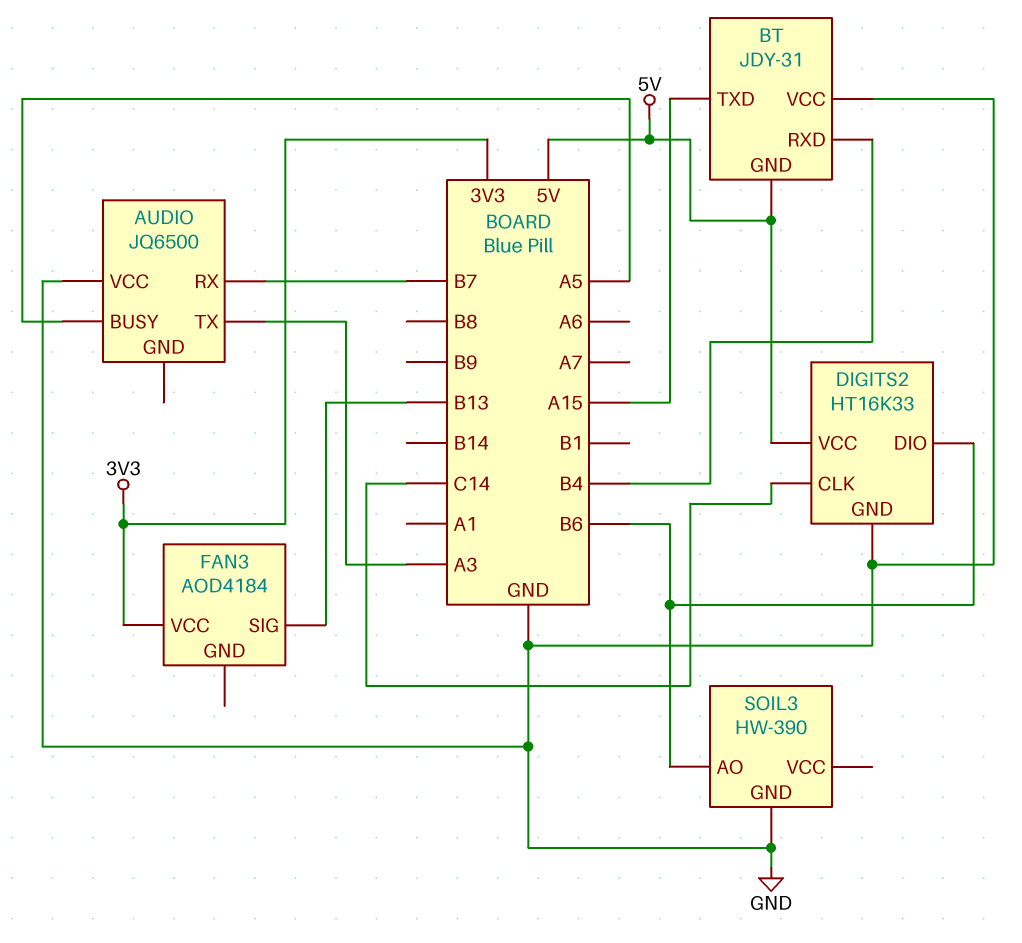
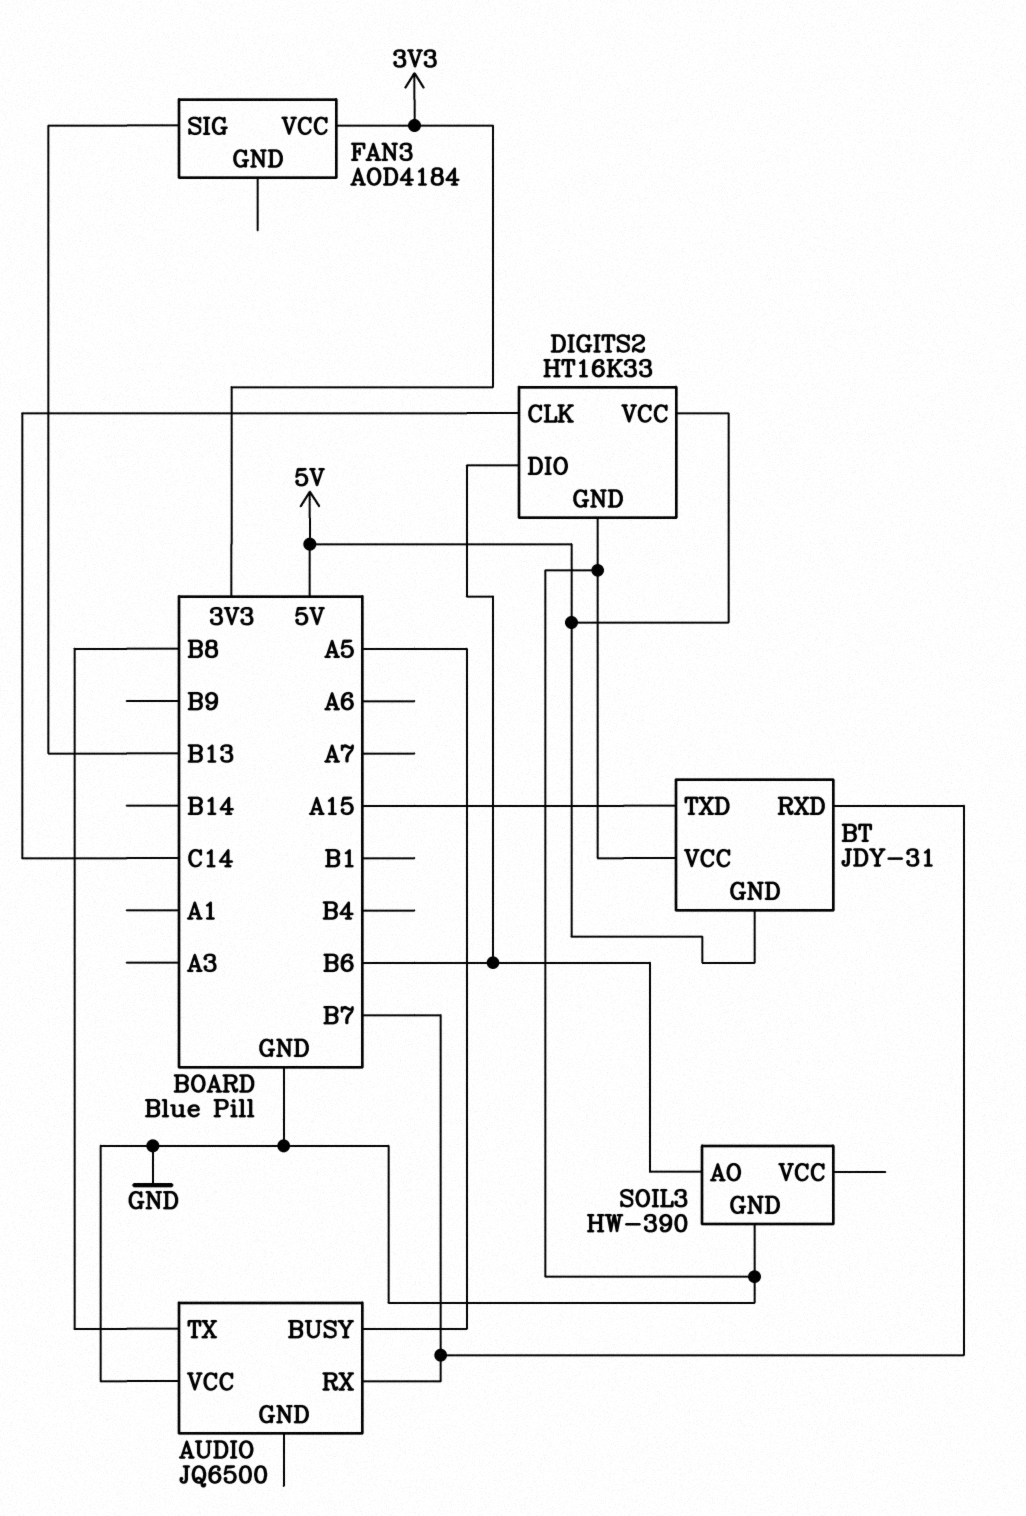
AUDIO pin TX: A3 -> B8
BT pin RXD: B4 -> B7

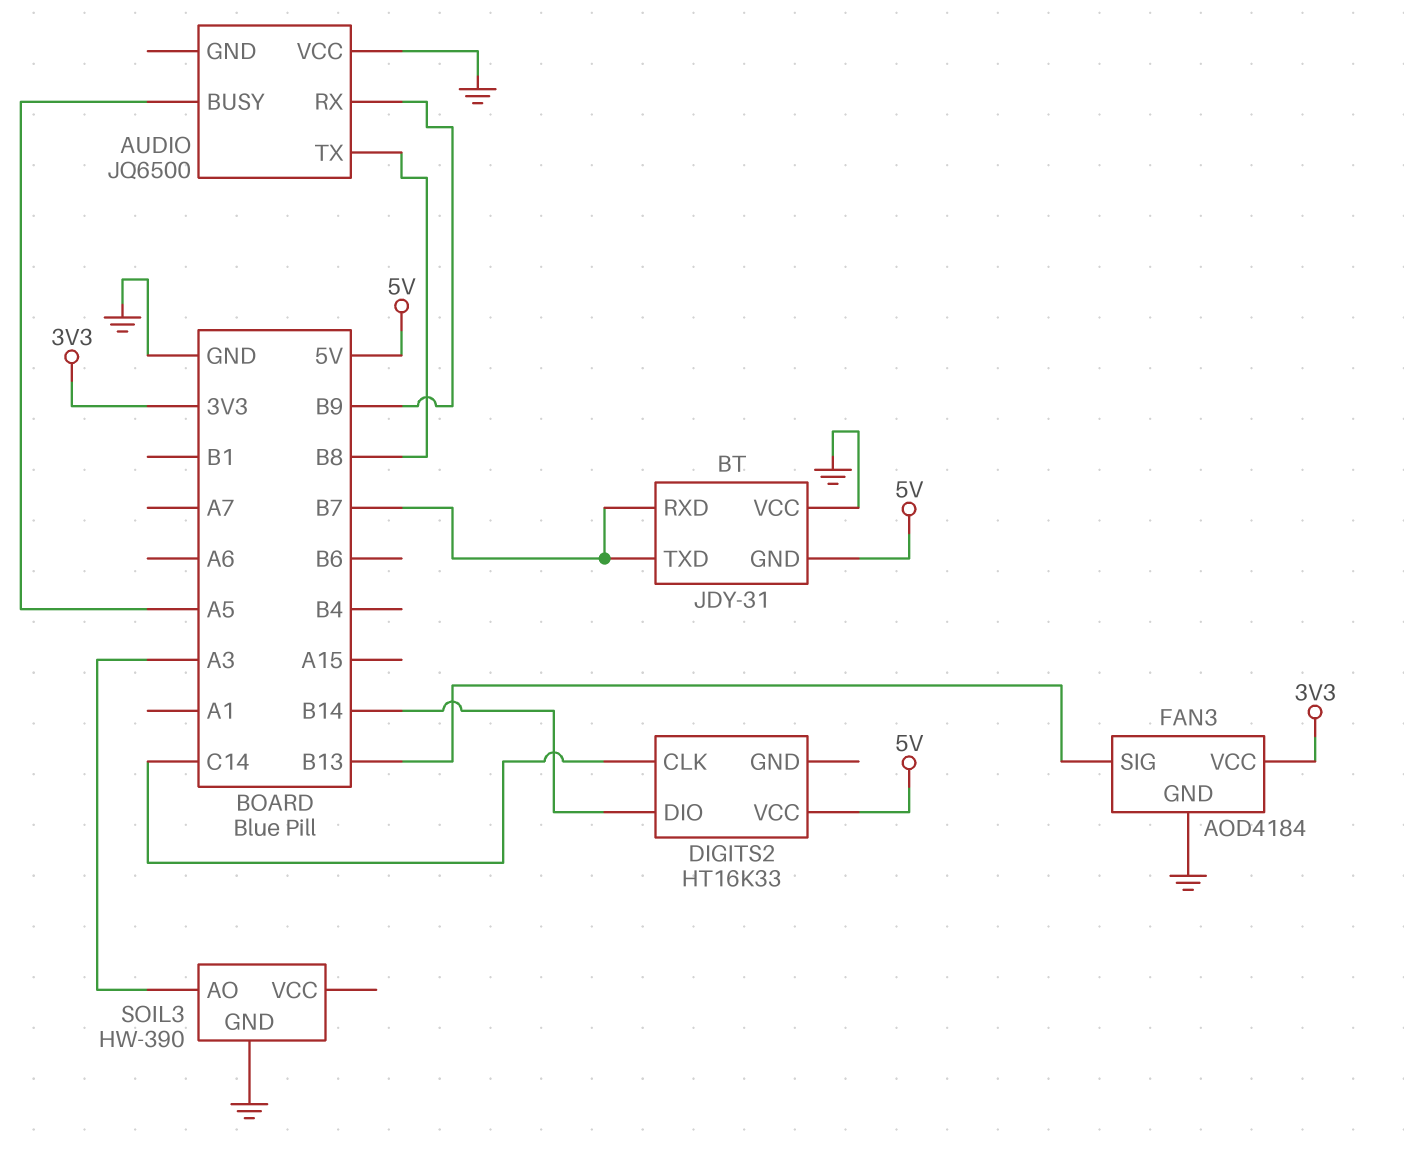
AUDIO pin RX: B7 -> B9
BT pin TXD: A15 -> B7
DIGITS2 pin DIO: B6 -> B14
DIGITS2 pin GND: GND -> none
FAN3 pin GND: none -> GND
SOIL3 pin AO: B6 -> A3

